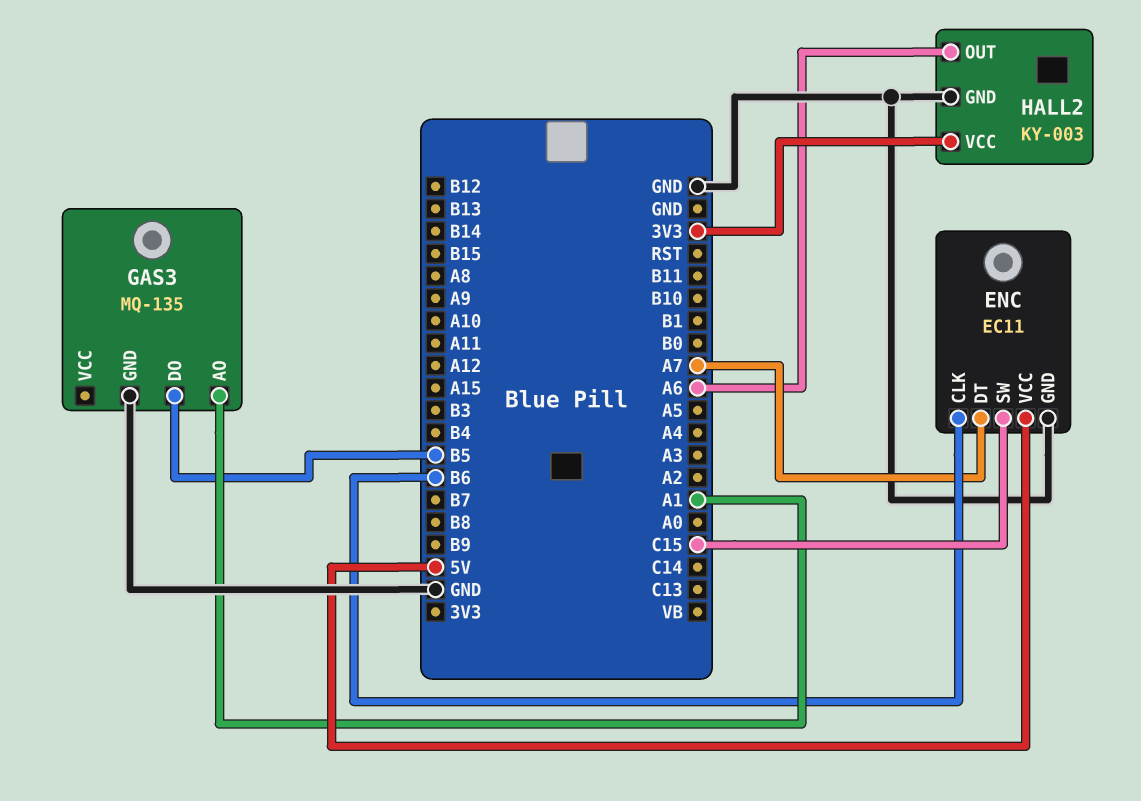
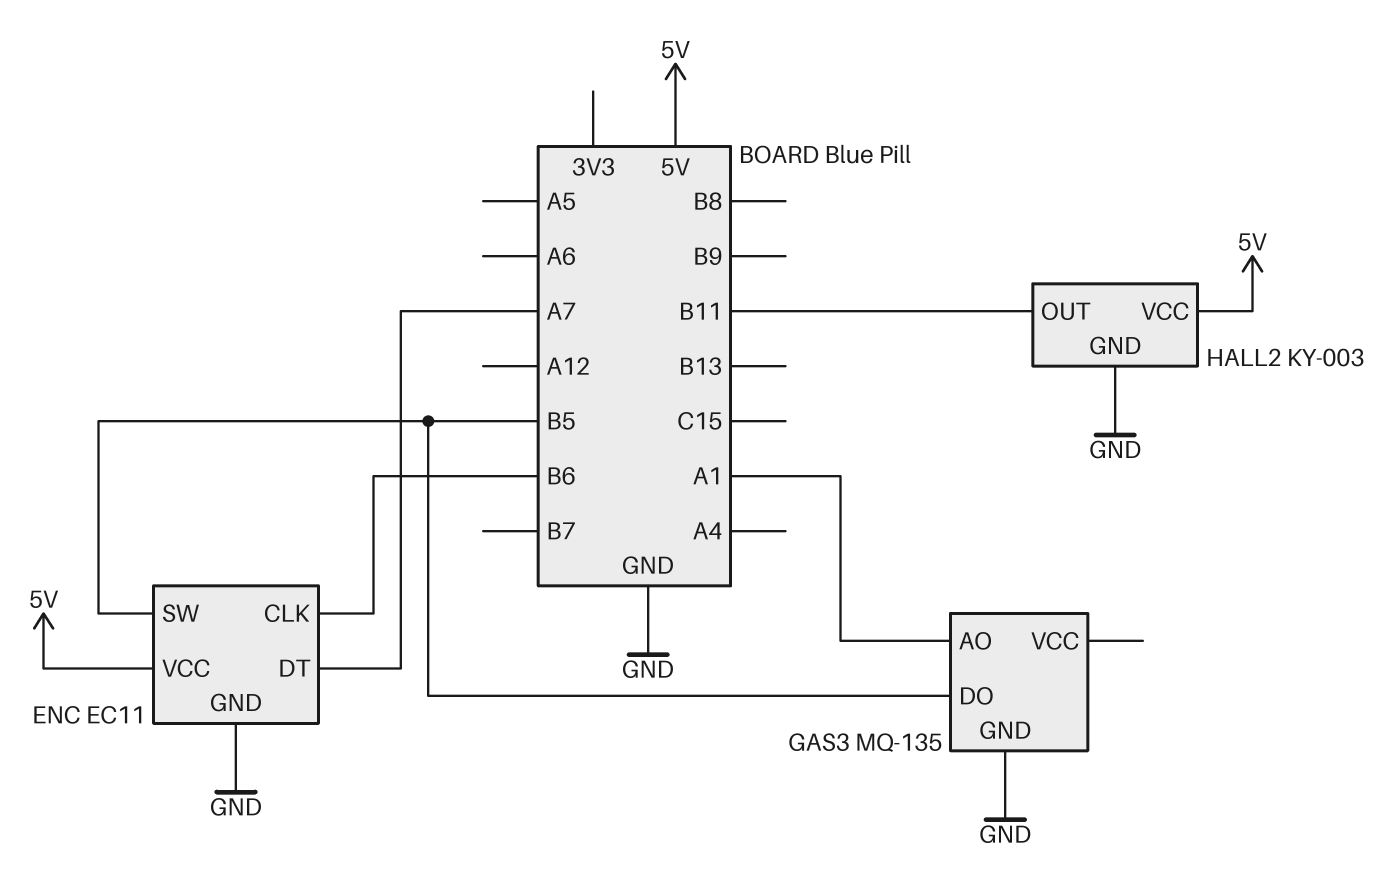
ENC pin SW: C15 -> B5
HALL2 pin OUT: A6 -> B11
HALL2 pin VCC: 3V3 -> 5V

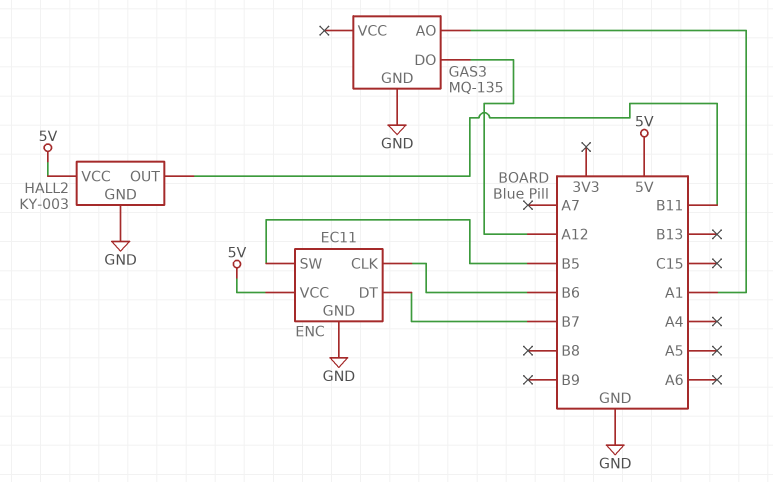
ENC pin DT: A7 -> B7
GAS3 pin DO: B5 -> A12

